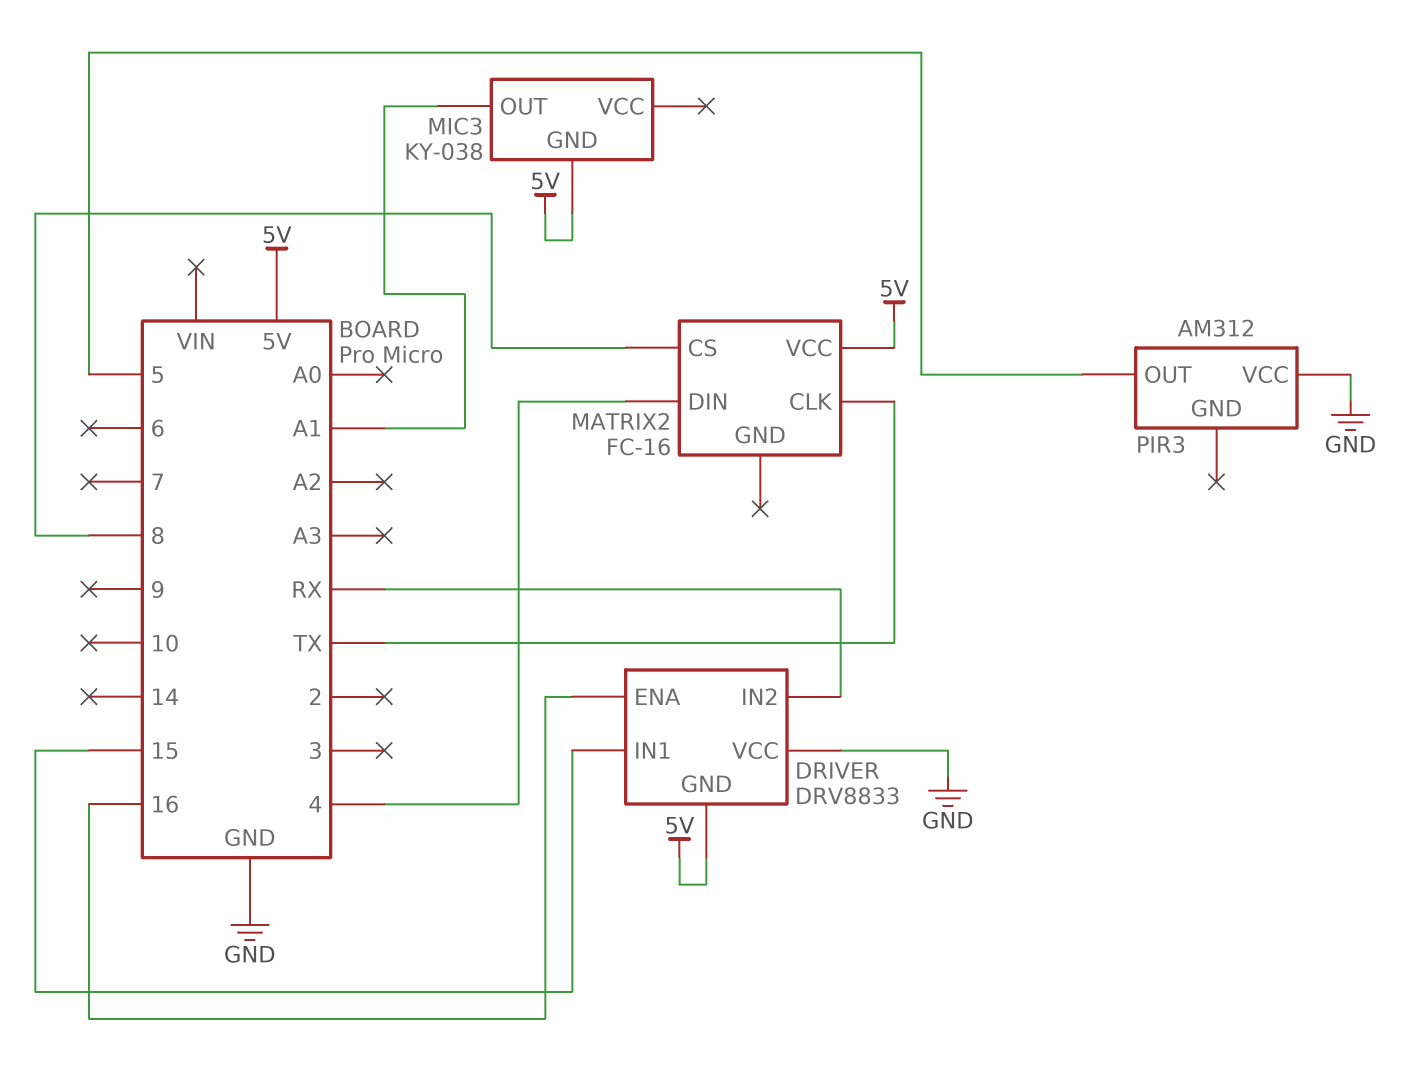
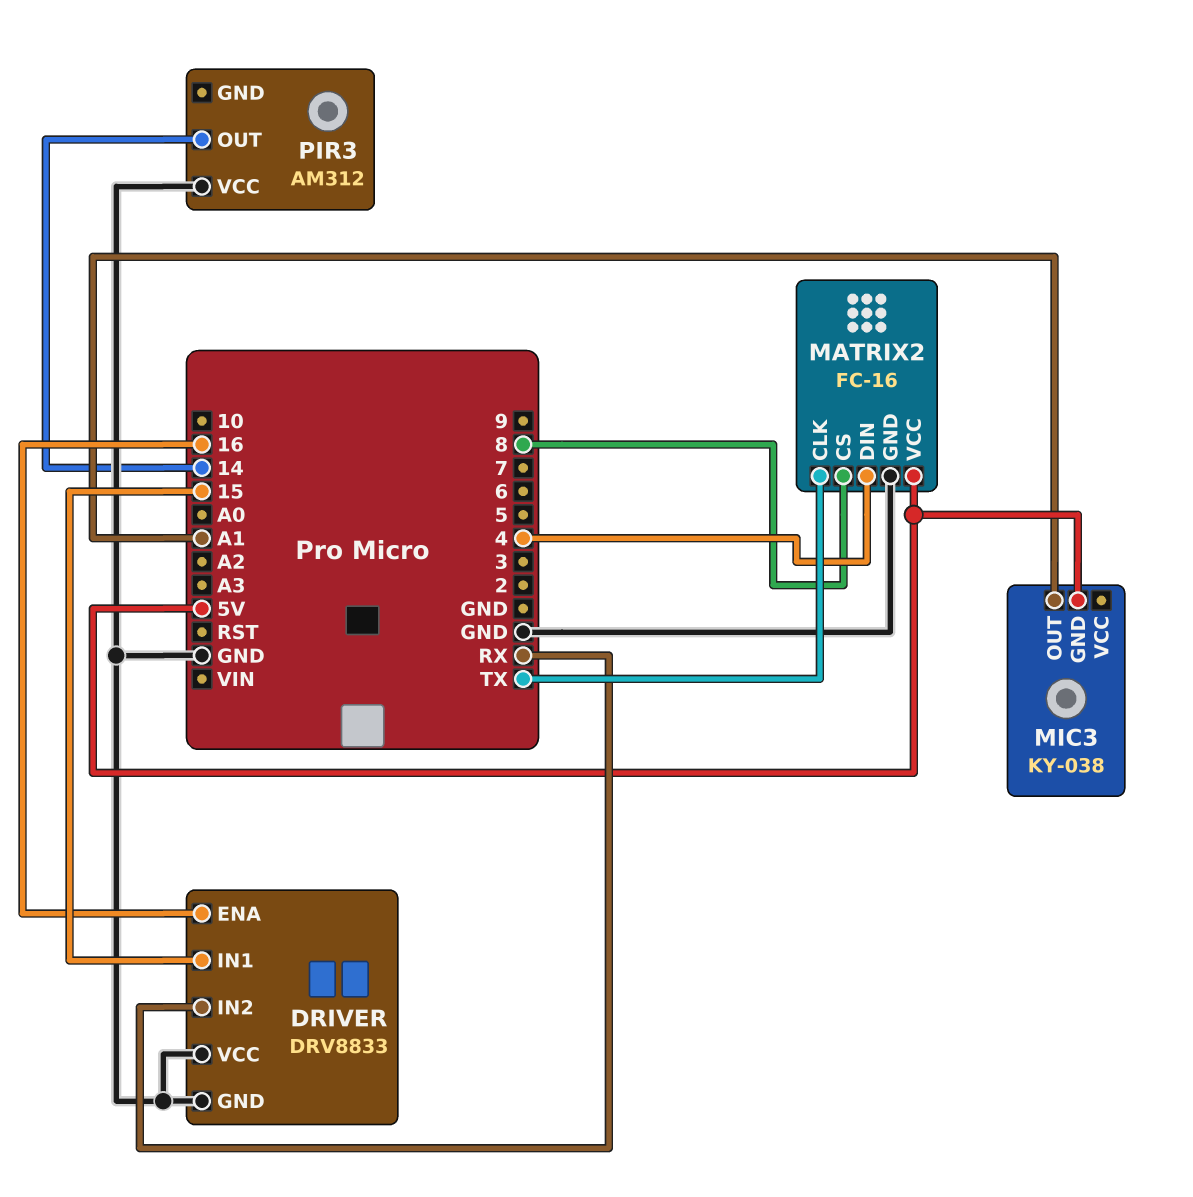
DRIVER pin GND: 5V -> GND
MATRIX2 pin GND: none -> GND
PIR3 pin OUT: 5 -> 14

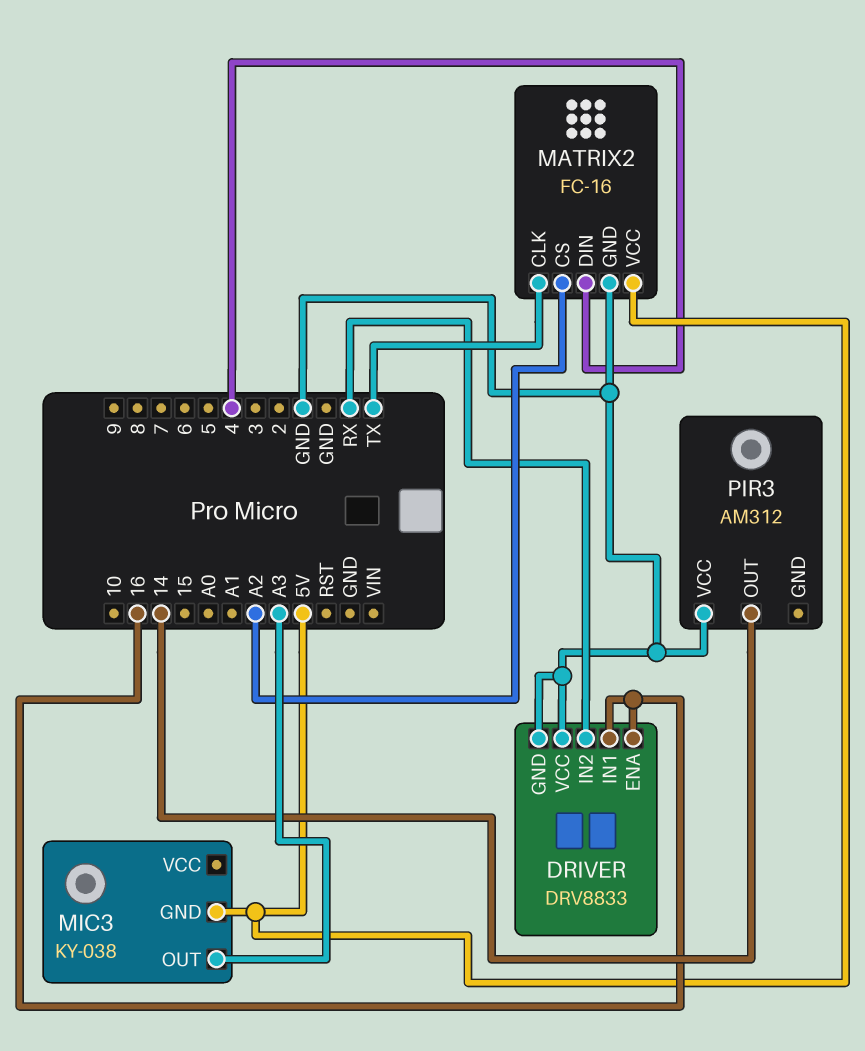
DRIVER pin IN1: 15 -> 16
MATRIX2 pin CS: 8 -> A2
MIC3 pin OUT: A1 -> A3

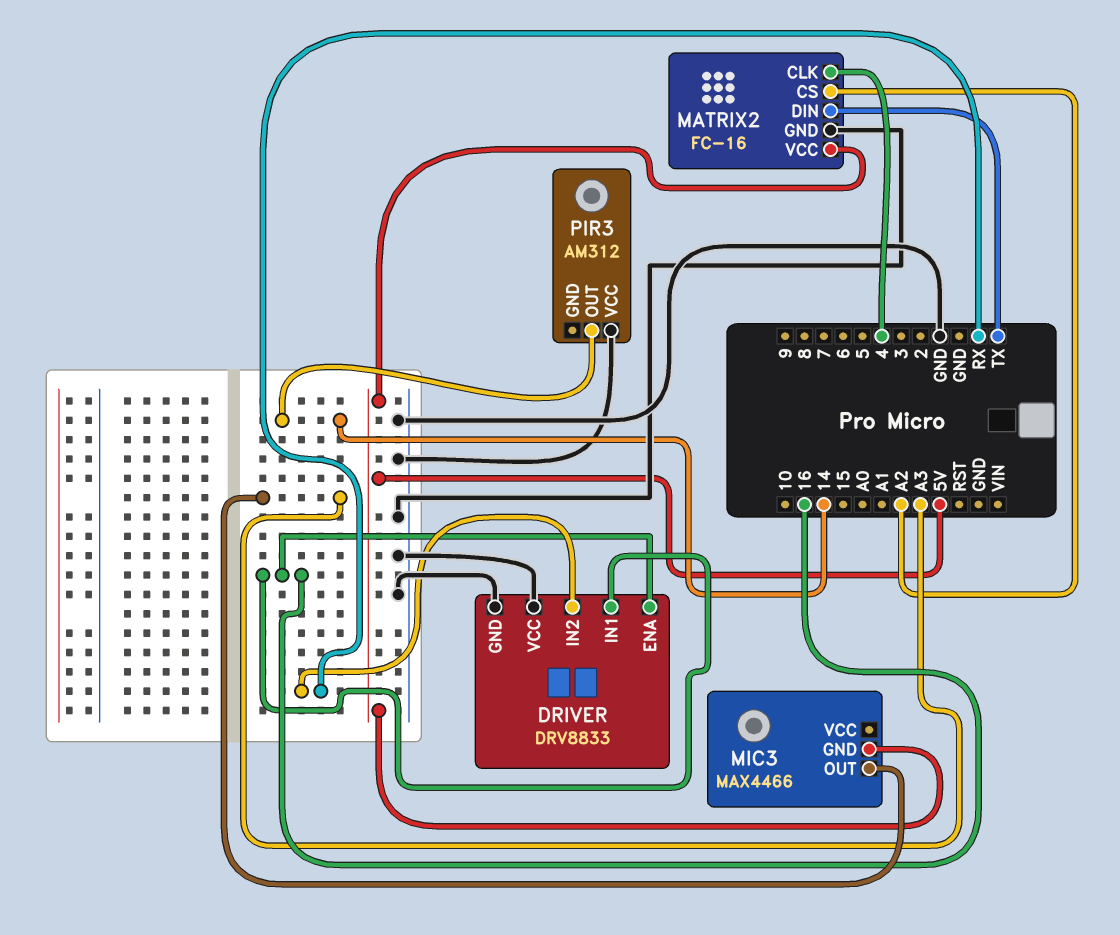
MATRIX2 pin CLK: TX -> 4
MATRIX2 pin DIN: 4 -> TX
MIC3: KY-038 -> MAX4466

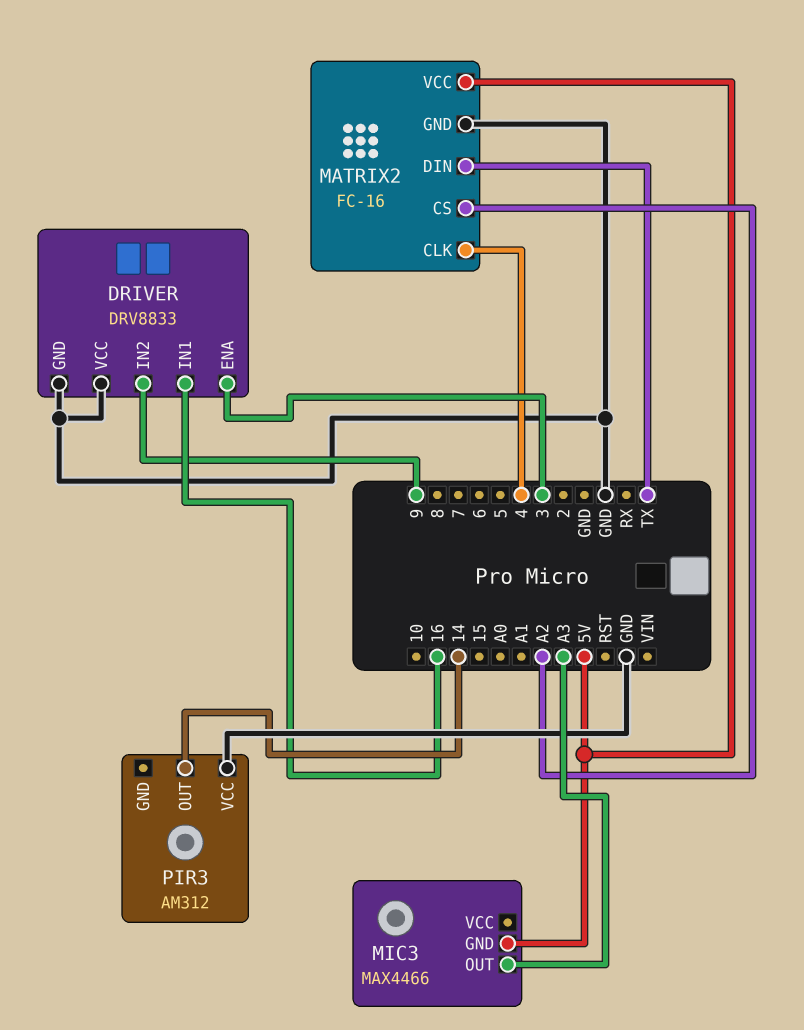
DRIVER pin ENA: 16 -> 3
DRIVER pin IN2: RX -> 9

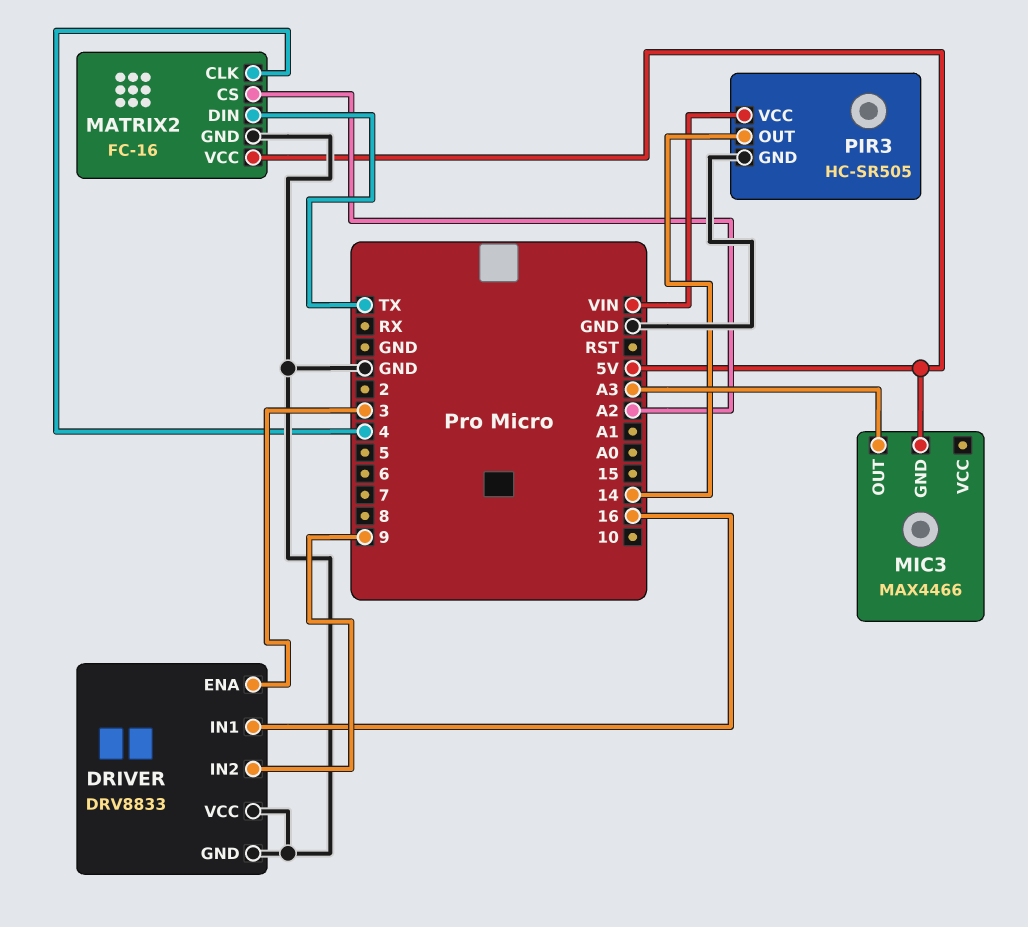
PIR3: AM312 -> HC-SR505
PIR3 pin GND: none -> GND
PIR3 pin VCC: GND -> VIN

